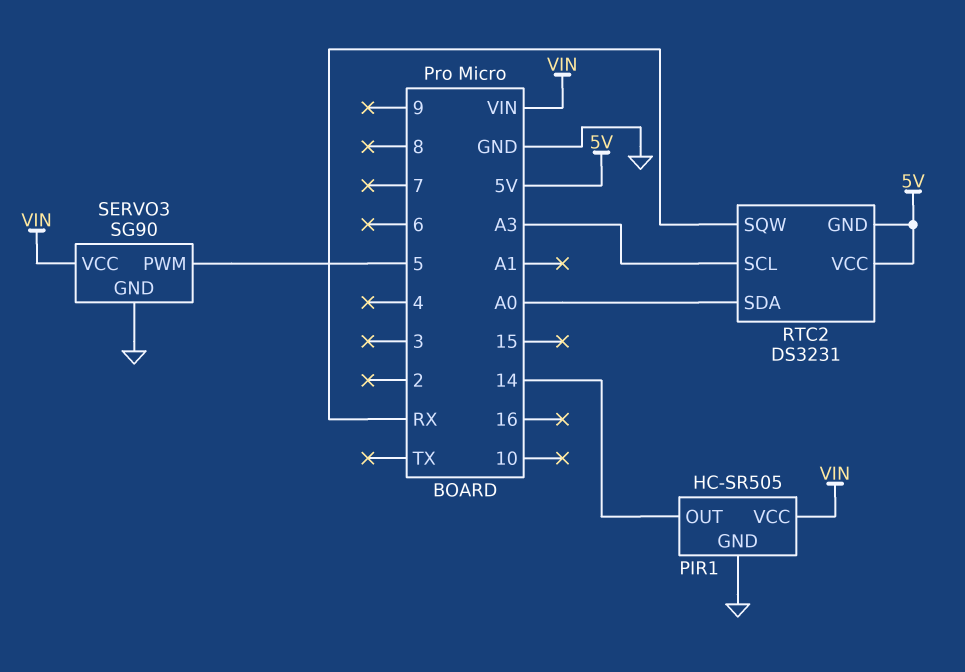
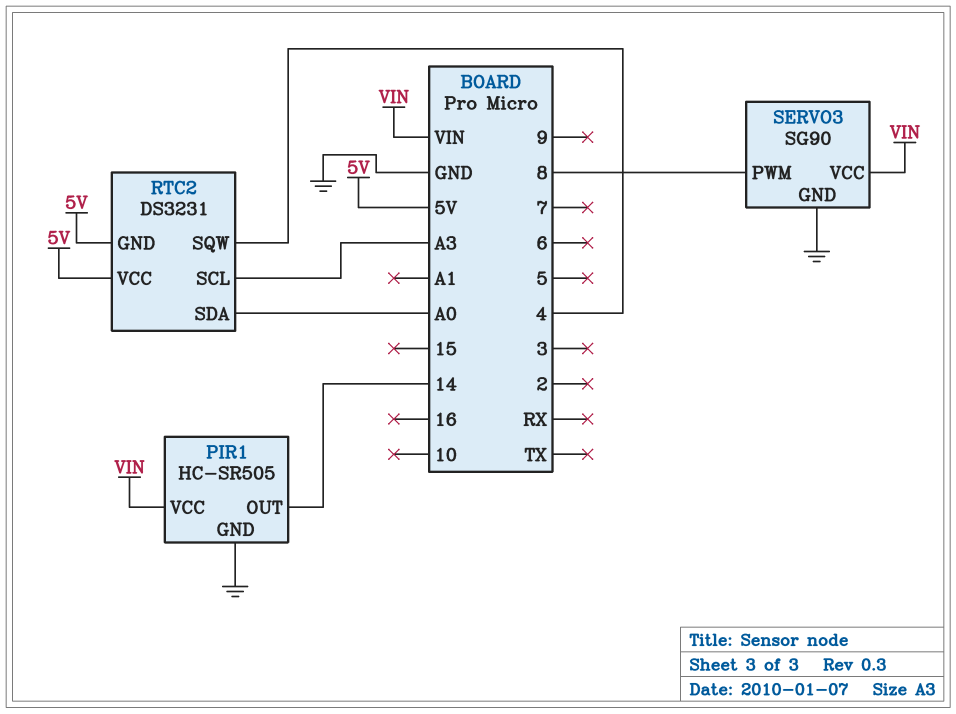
RTC2 pin SQW: RX -> 4
SERVO3 pin PWM: 5 -> 8

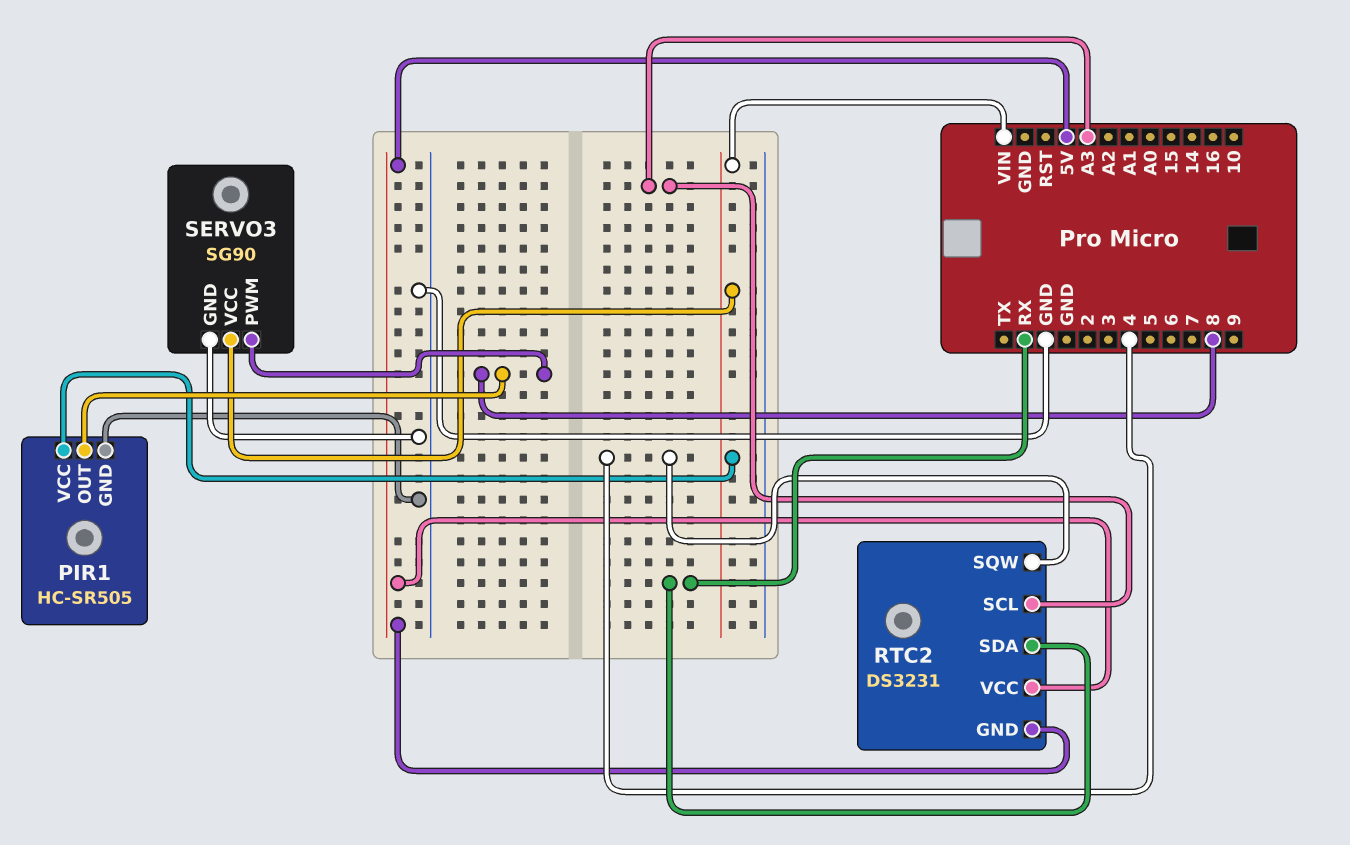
PIR1 pin OUT: 14 -> 8
RTC2 pin SDA: A0 -> RX

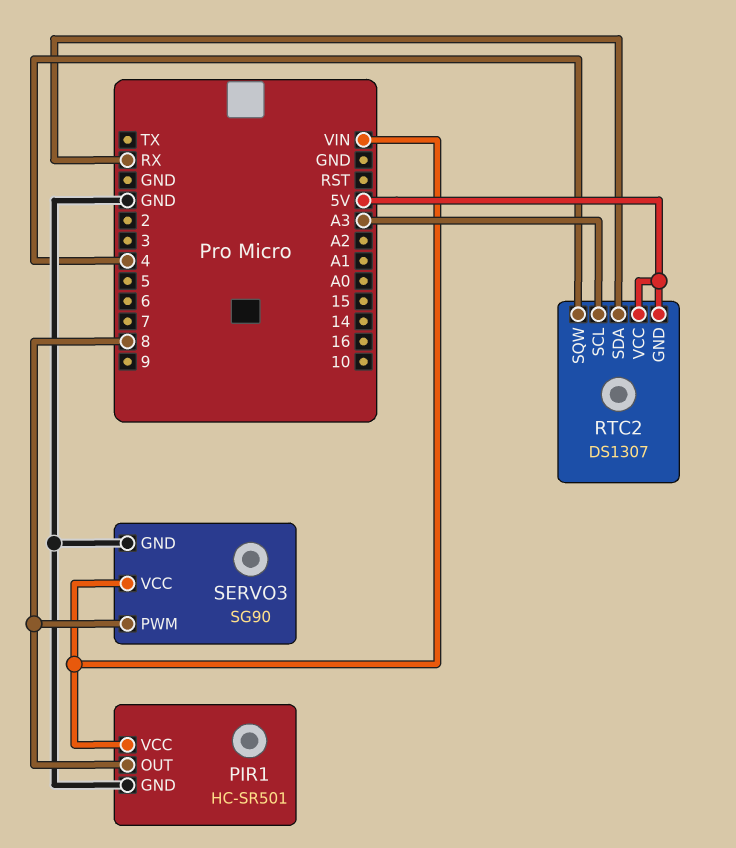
PIR1: HC-SR505 -> HC-SR501
RTC2: DS3231 -> DS1307

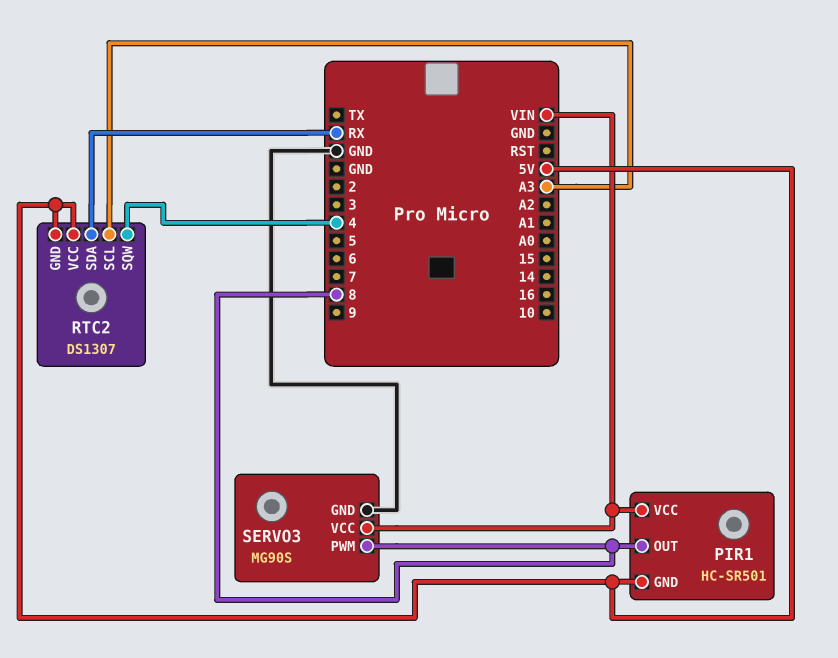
PIR1 pin GND: GND -> 5V
SERVO3: SG90 -> MG90S

